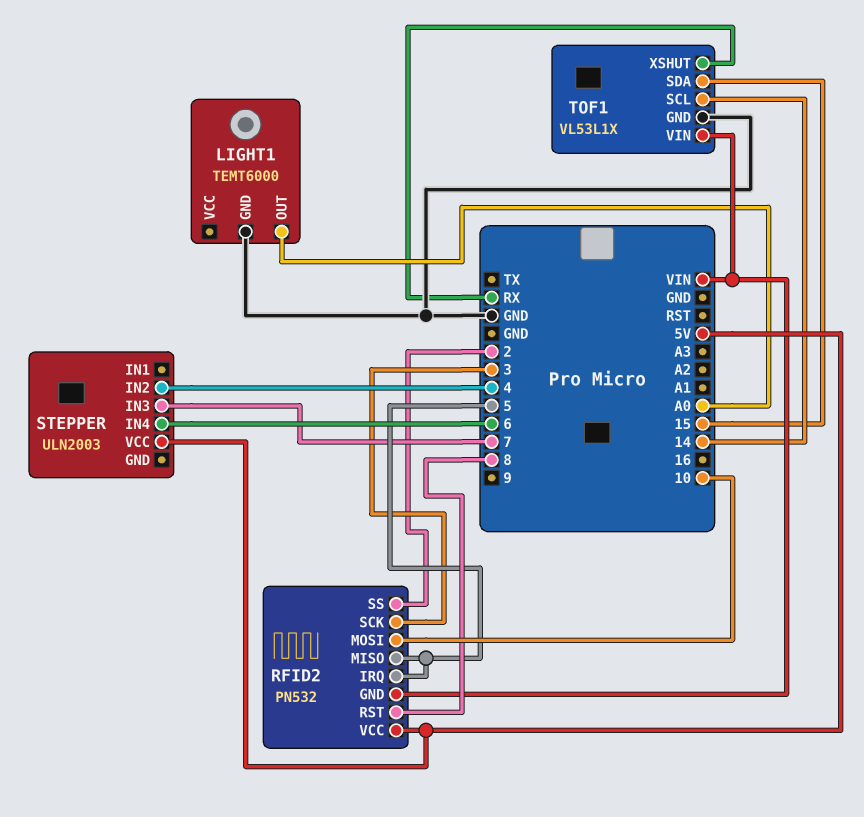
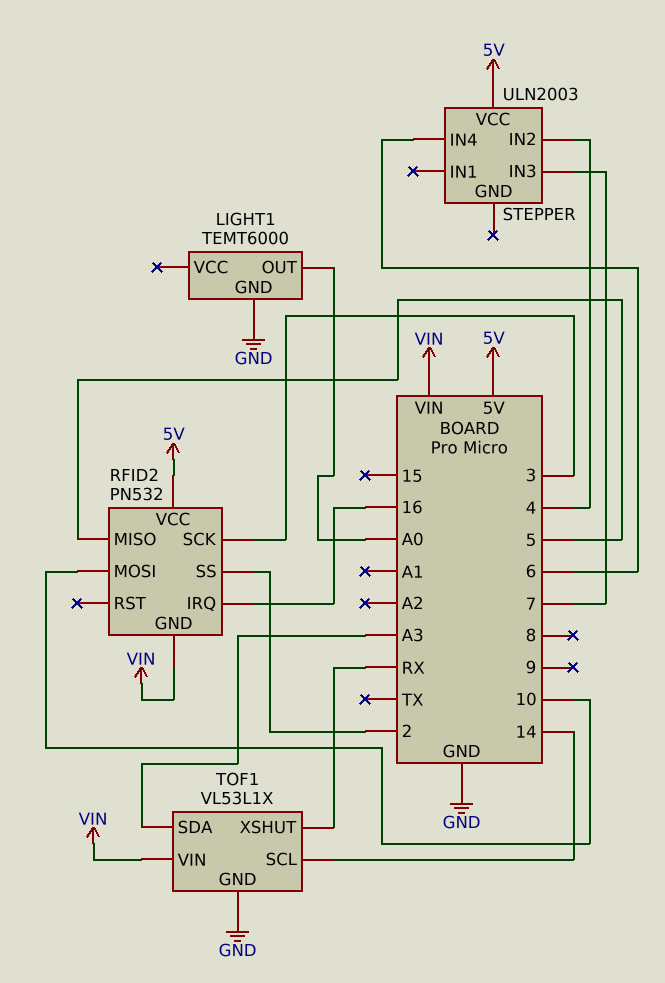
RFID2 pin IRQ: 5 -> 16
RFID2 pin RST: 8 -> none
TOF1 pin SDA: 15 -> A3

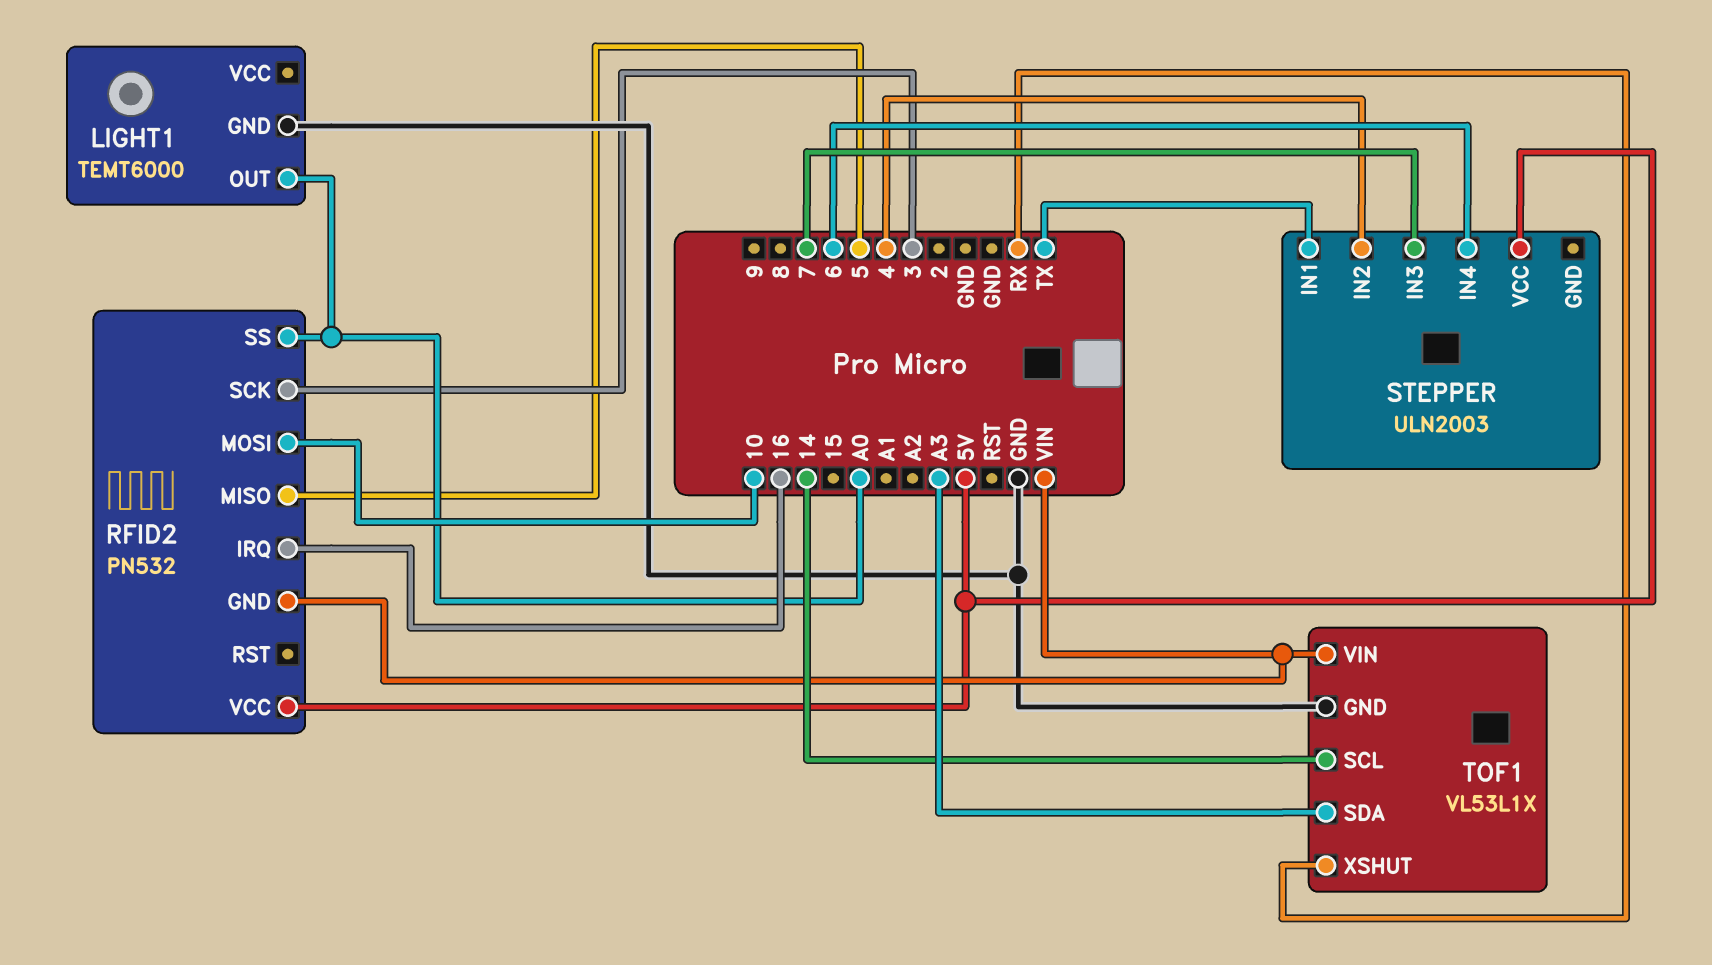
RFID2 pin SS: 2 -> A0
STEPPER pin IN1: none -> TX

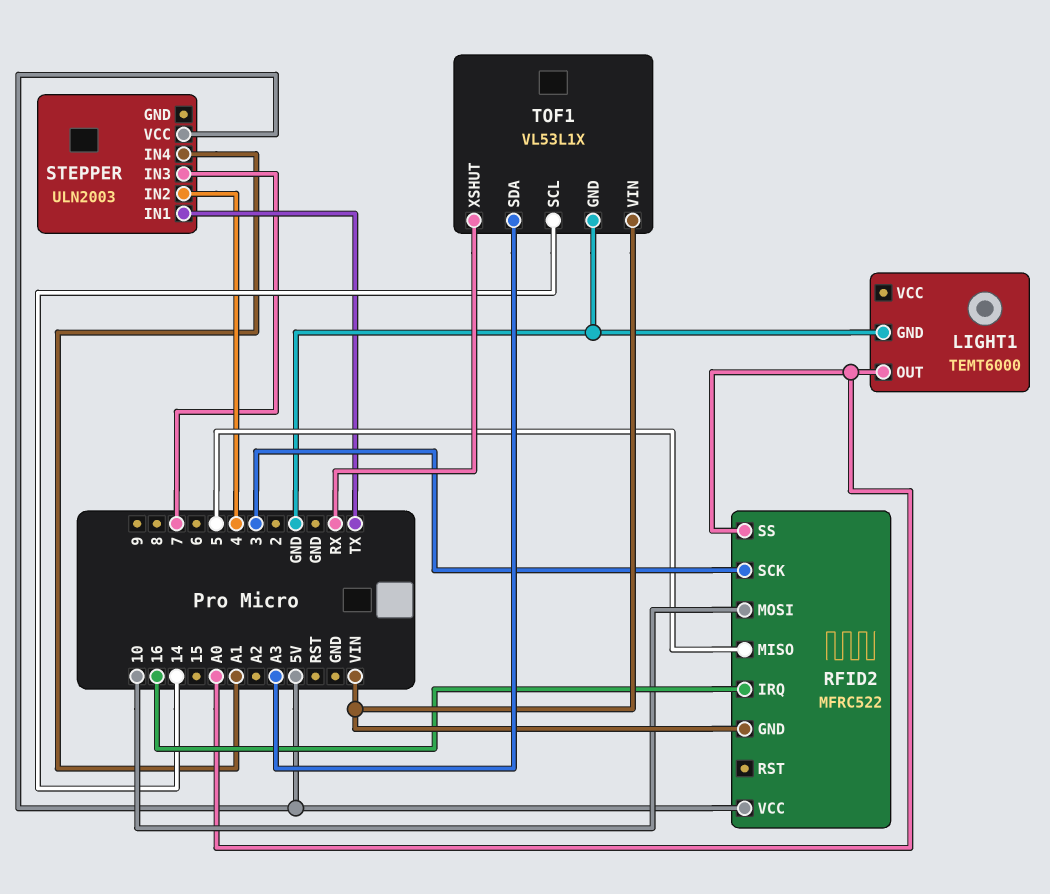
RFID2: PN532 -> MFRC522
STEPPER pin IN4: 6 -> A1

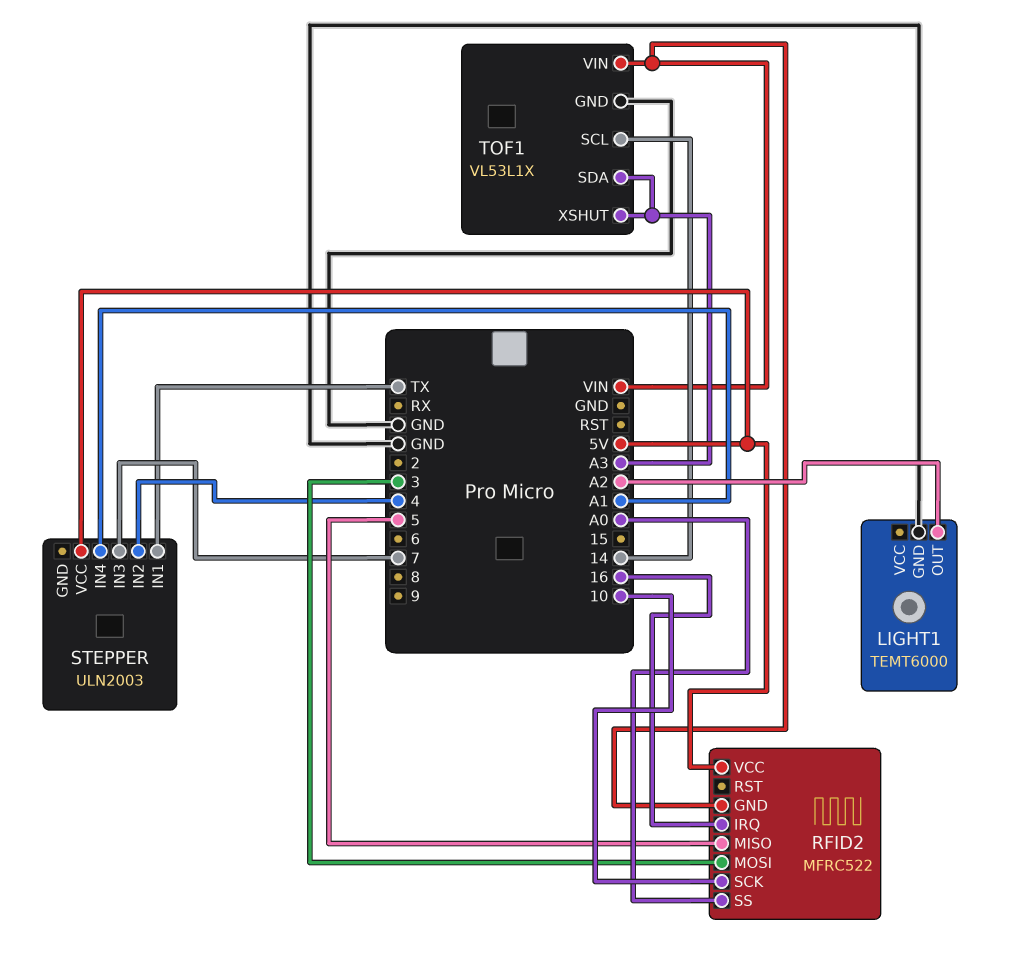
LIGHT1 pin OUT: A0 -> A2
RFID2 pin MOSI: 10 -> 3
RFID2 pin SCK: 3 -> 10
TOF1 pin XSHUT: RX -> A3

